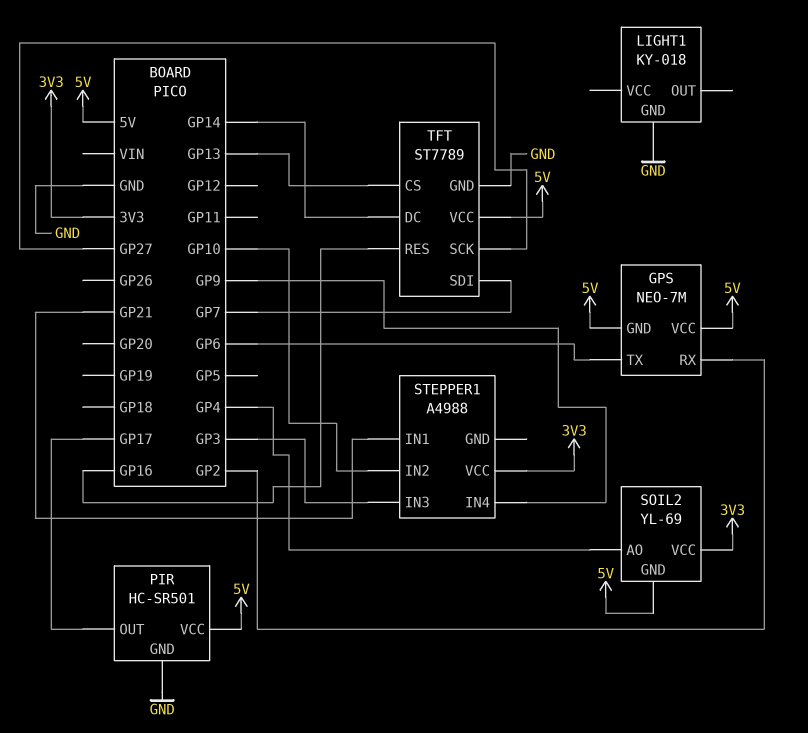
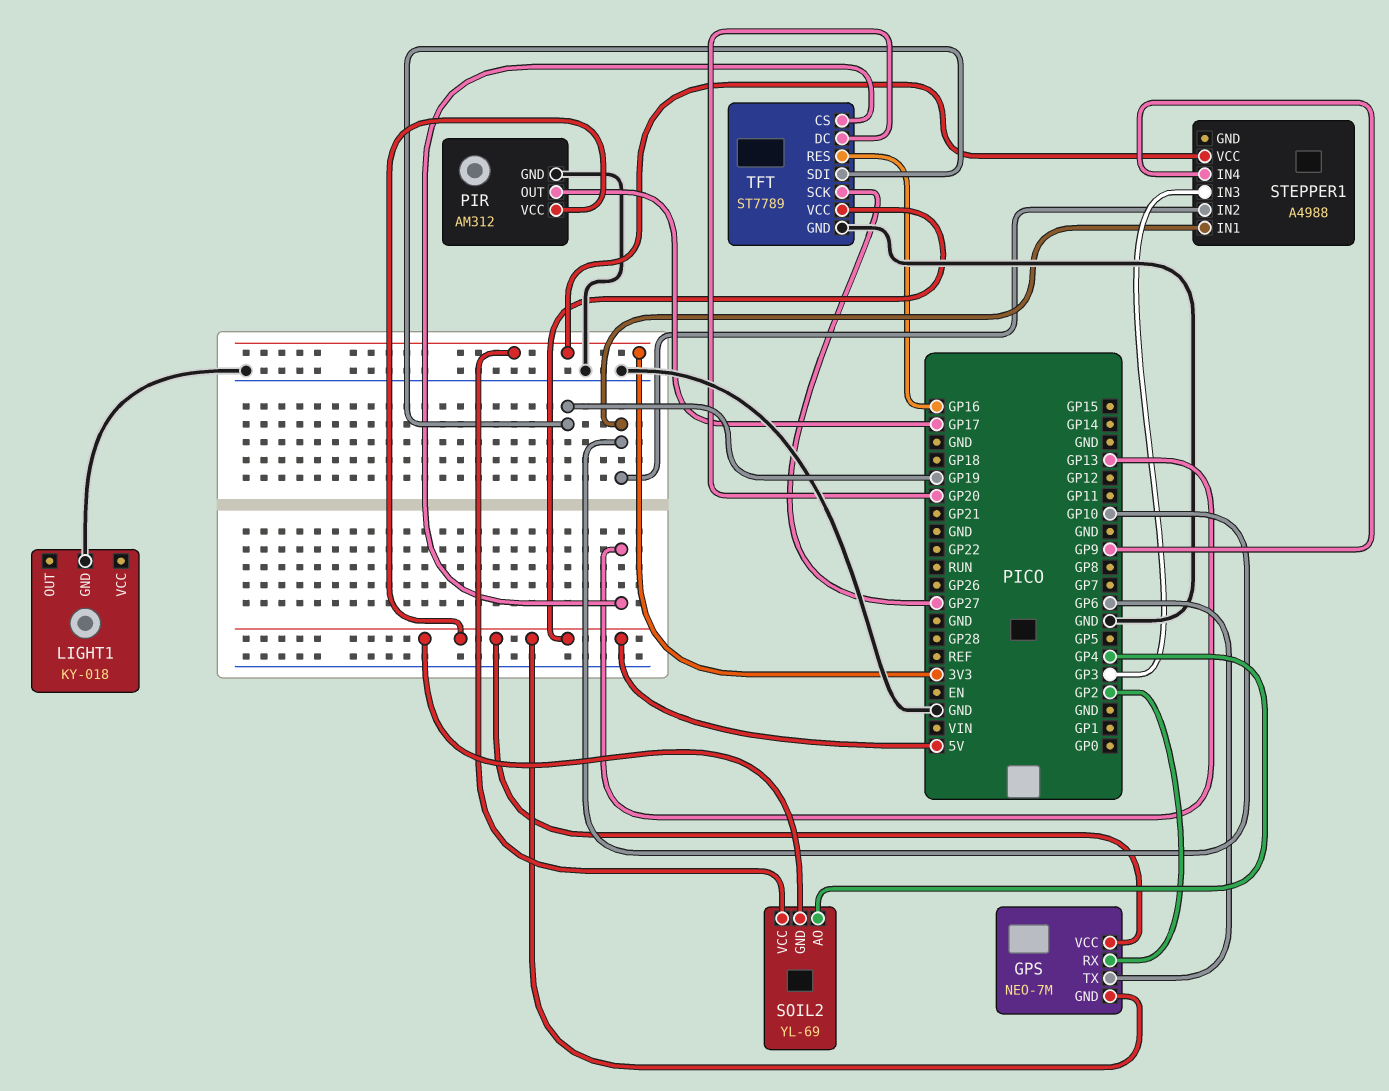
PIR: HC-SR501 -> AM312
STEPPER1 pin IN1: GP21 -> GP10
TFT pin DC: GP14 -> GP20
TFT pin SDI: GP7 -> GP19

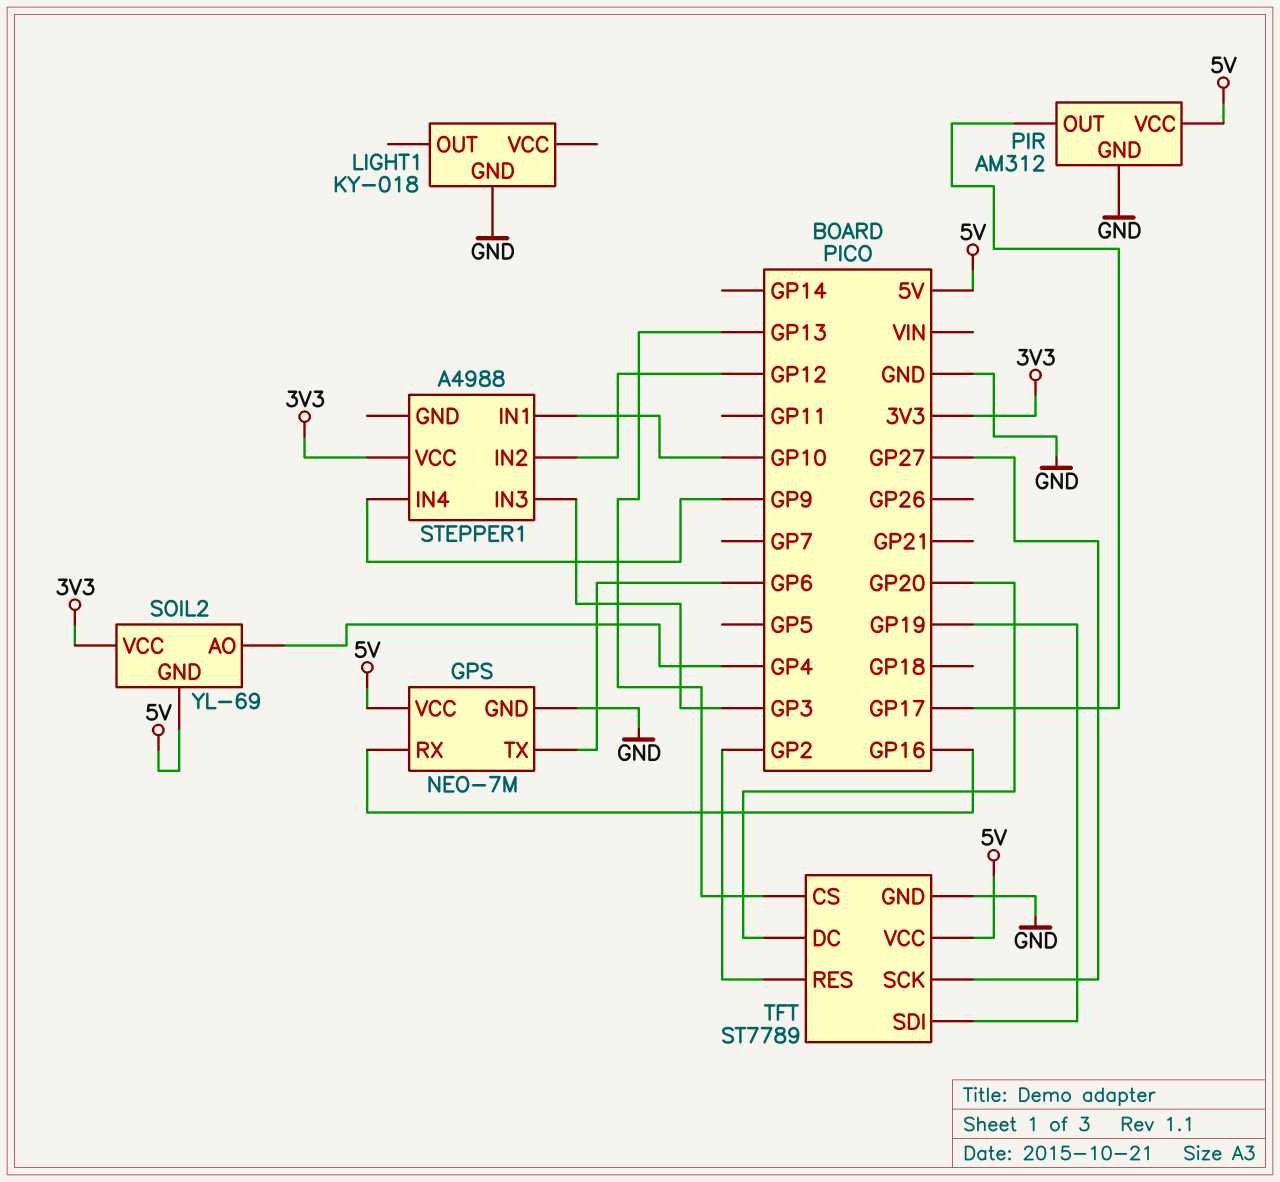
GPS pin GND: 5V -> GND
GPS pin RX: GP2 -> GP16
STEPPER1 pin IN2: GP10 -> GP12
TFT pin RES: GP16 -> GP2

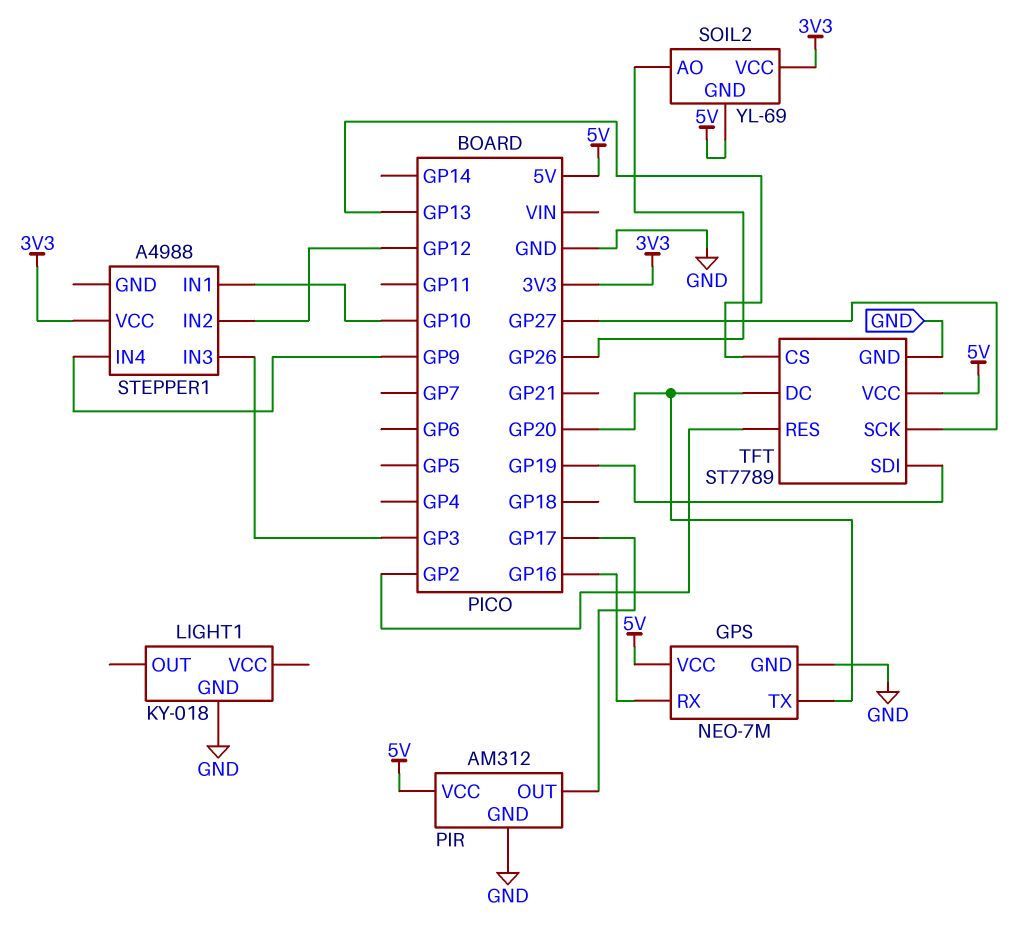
GPS pin TX: GP6 -> GP20
SOIL2 pin AO: GP4 -> GP26

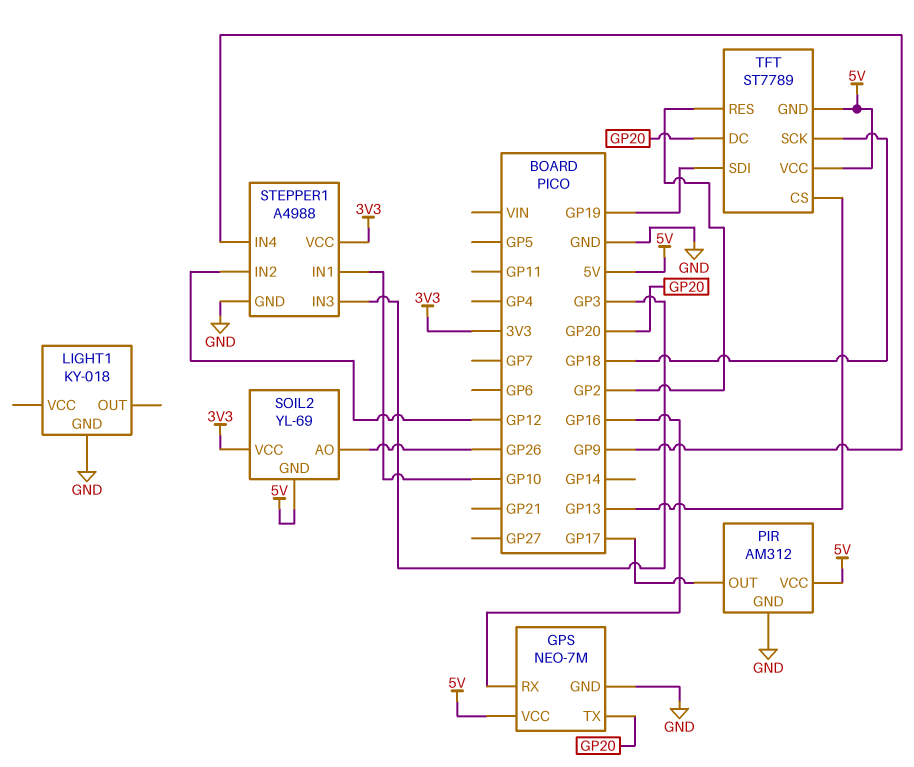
STEPPER1 pin GND: none -> GND
TFT pin GND: GND -> 5V
TFT pin SCK: GP27 -> GP18

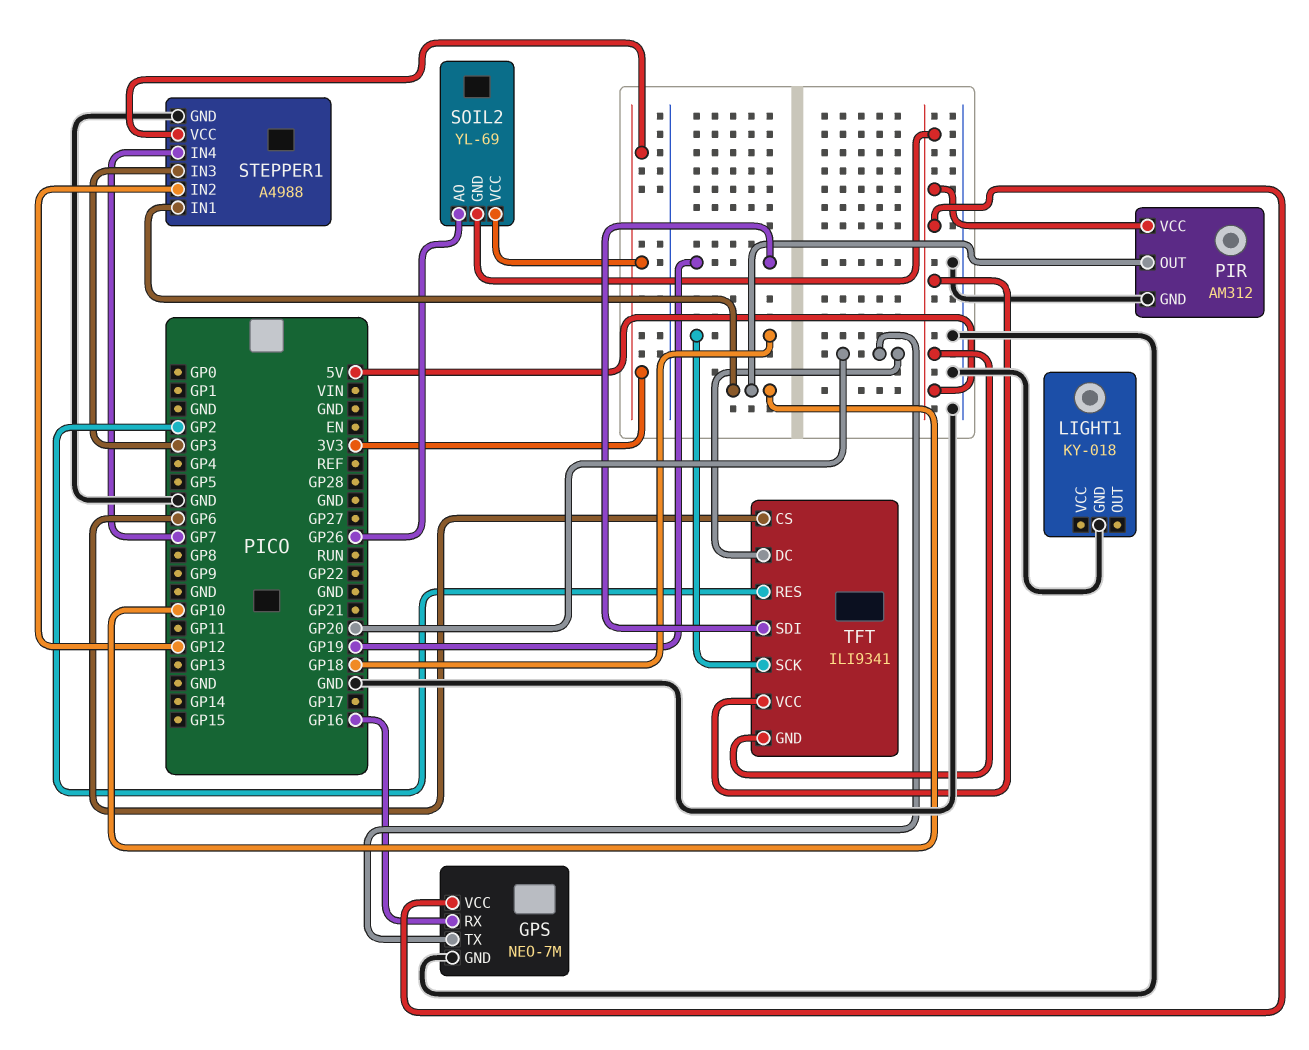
PIR pin OUT: GP17 -> GP10
STEPPER1 pin IN4: GP9 -> GP7
TFT: ST7789 -> ILI9341
TFT pin CS: GP13 -> GP6

